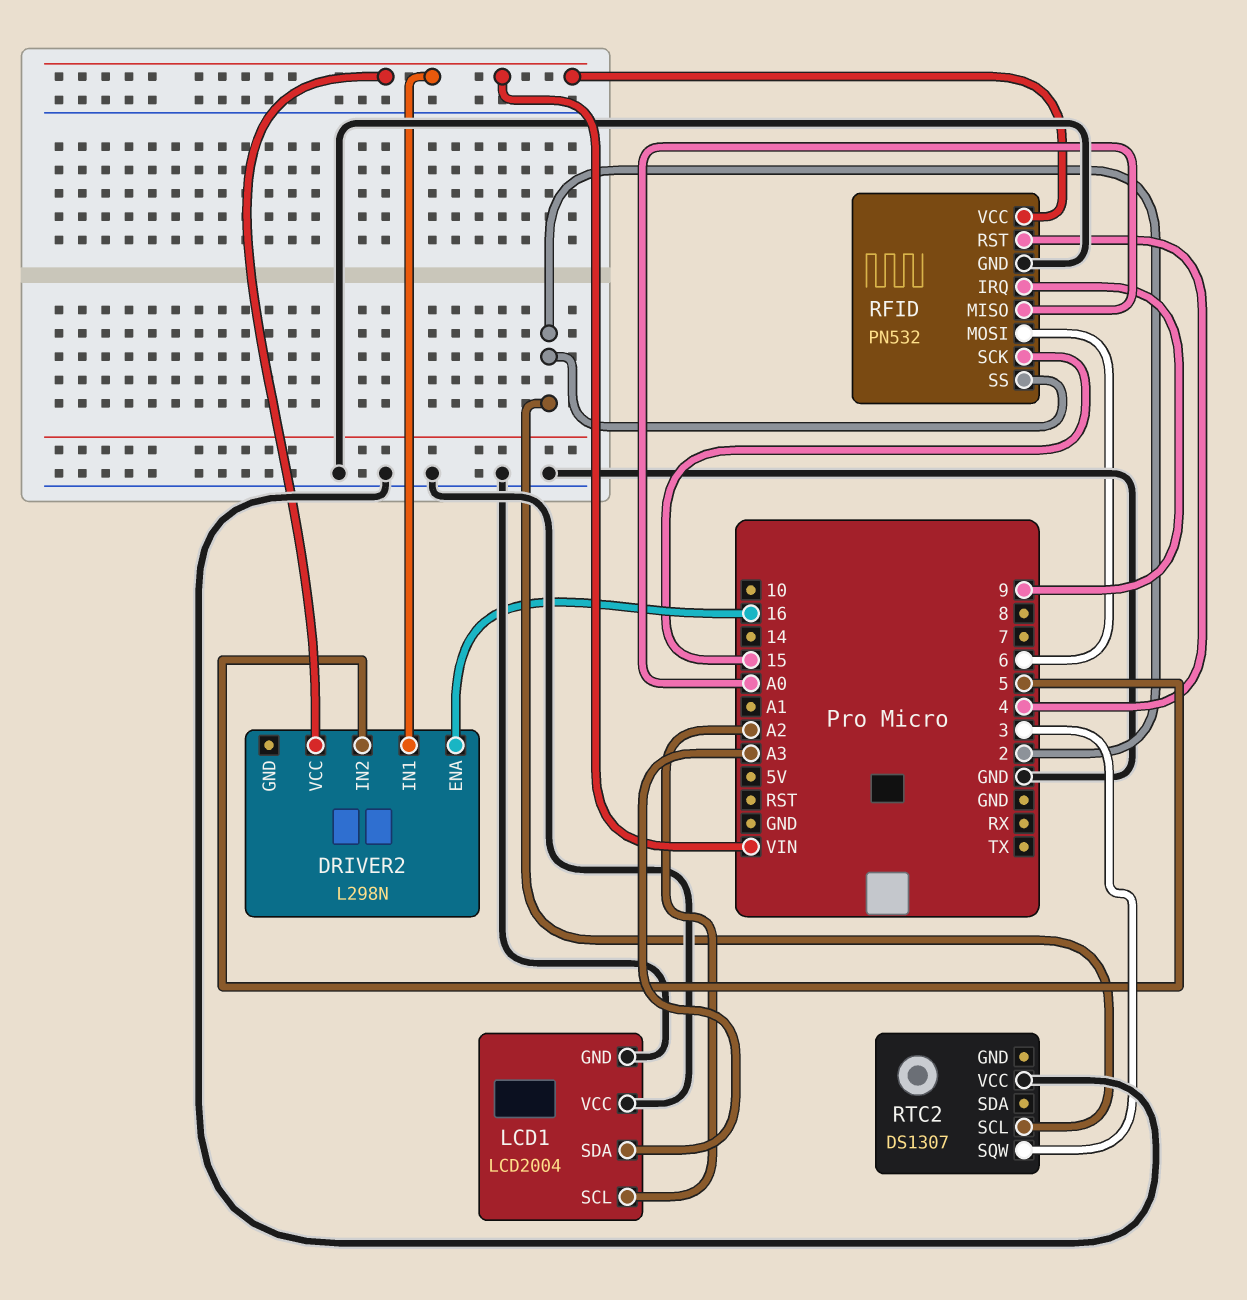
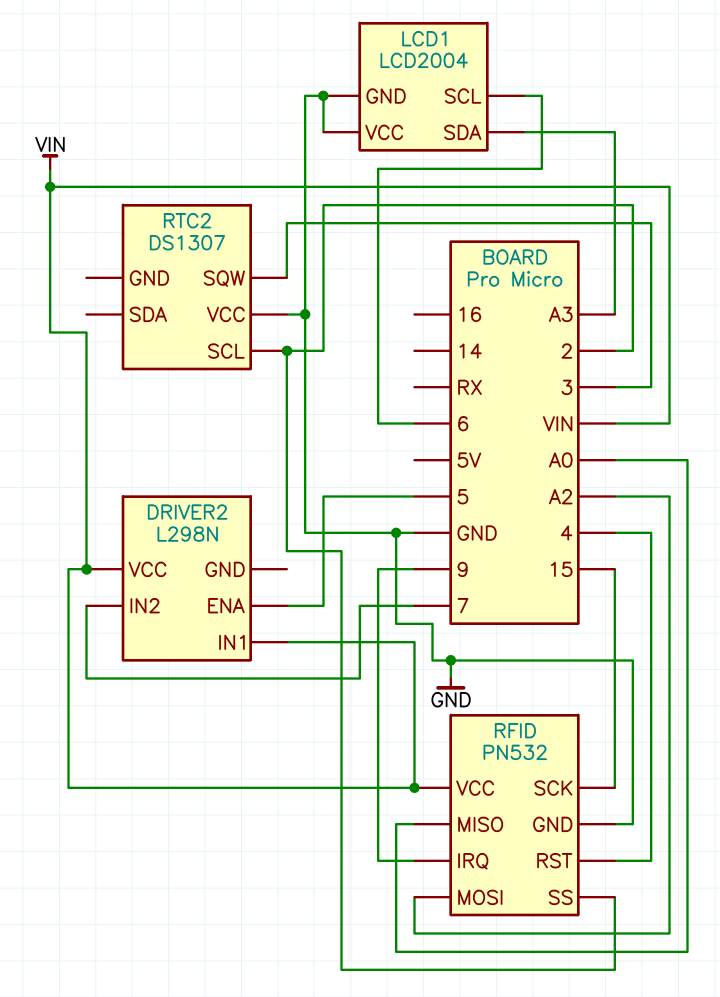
DRIVER2 pin ENA: 16 -> 5
DRIVER2 pin IN2: 5 -> 7
LCD1 pin SCL: A2 -> 6
RFID pin MOSI: 6 -> A2

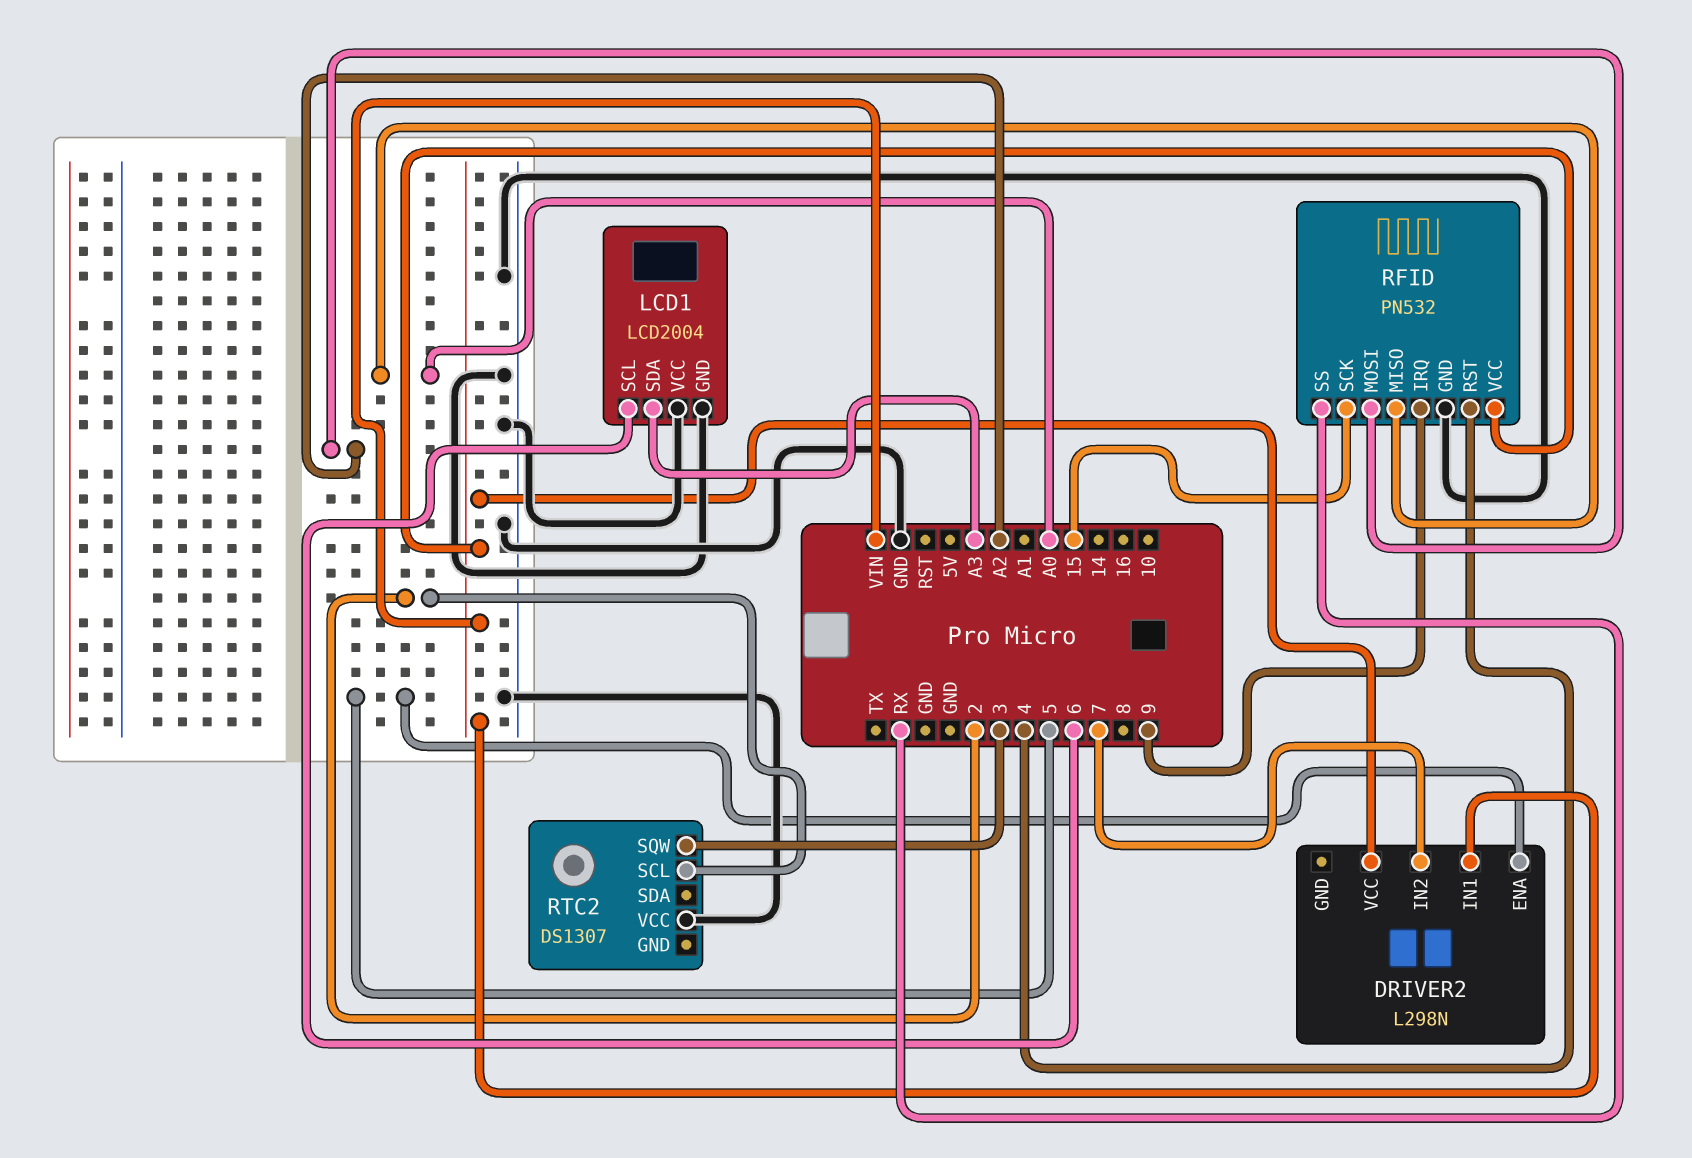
RFID pin SS: 2 -> RX

